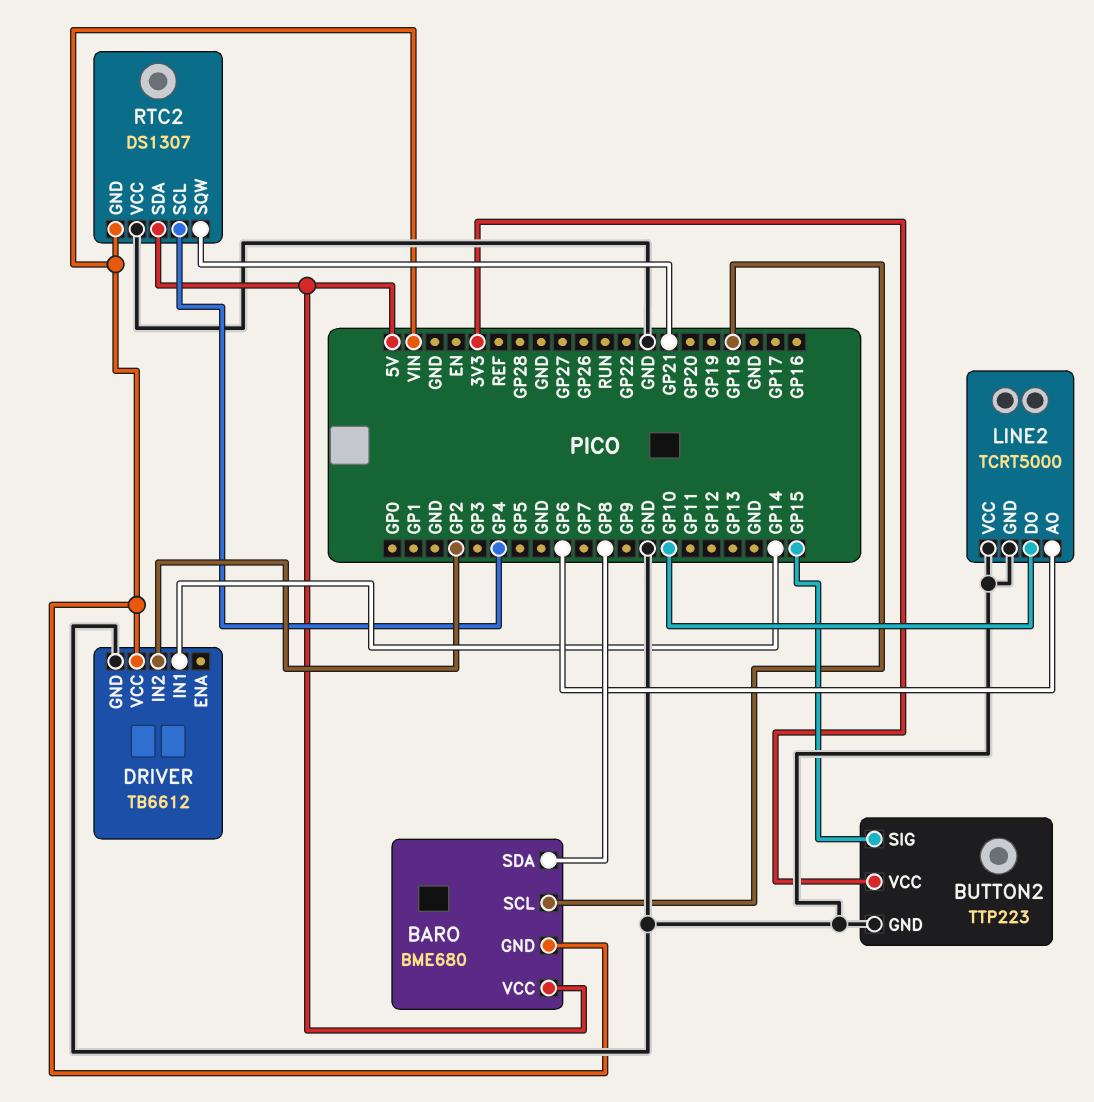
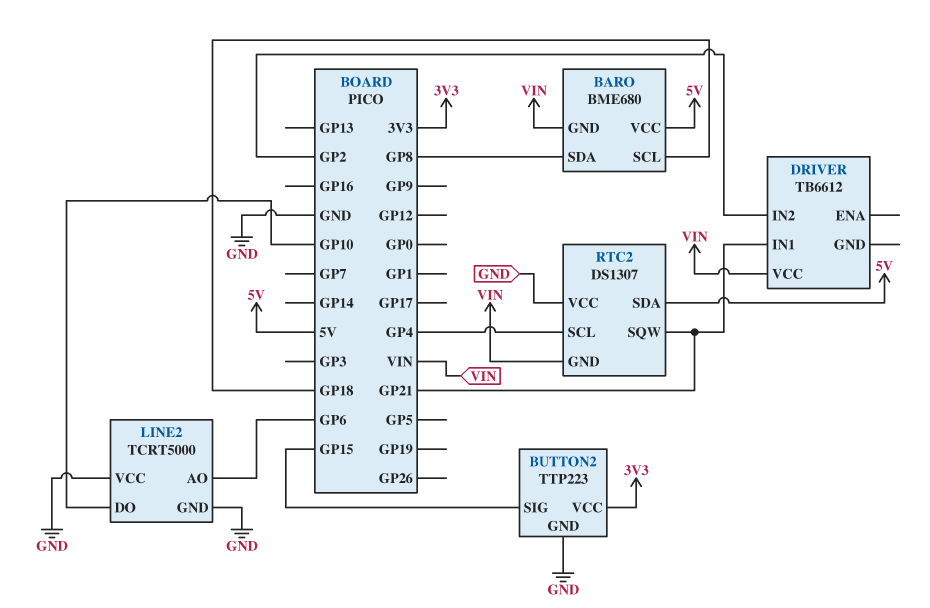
DRIVER pin GND: GND -> none
DRIVER pin IN1: GP14 -> GP21

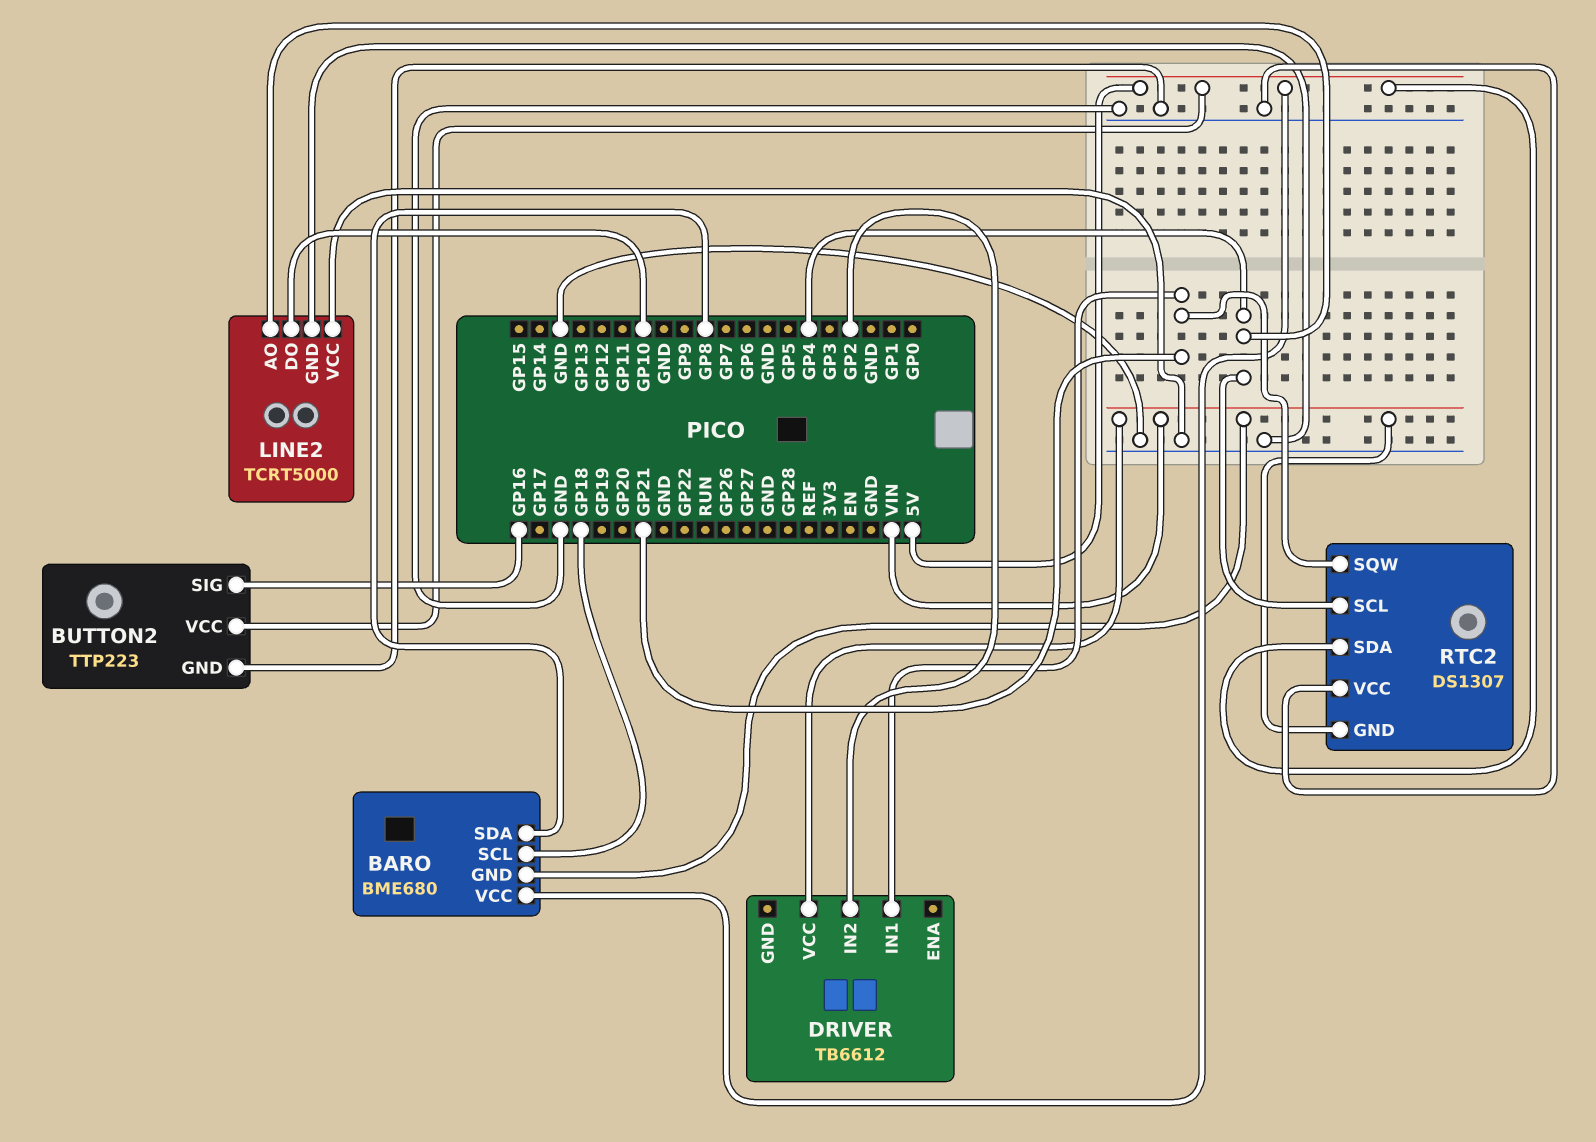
BUTTON2 pin SIG: GP15 -> GP16
BUTTON2 pin VCC: 3V3 -> 5V
LINE2 pin AO: GP6 -> GP4

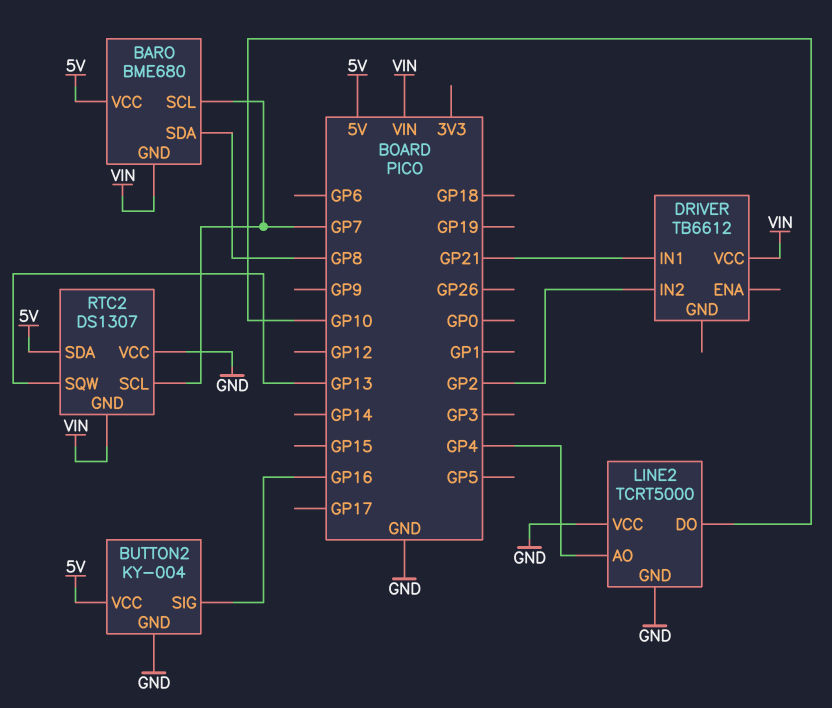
BARO pin SCL: GP18 -> GP7
BUTTON2: TTP223 -> KY-004
RTC2 pin SCL: GP4 -> GP7
RTC2 pin SQW: GP21 -> GP13

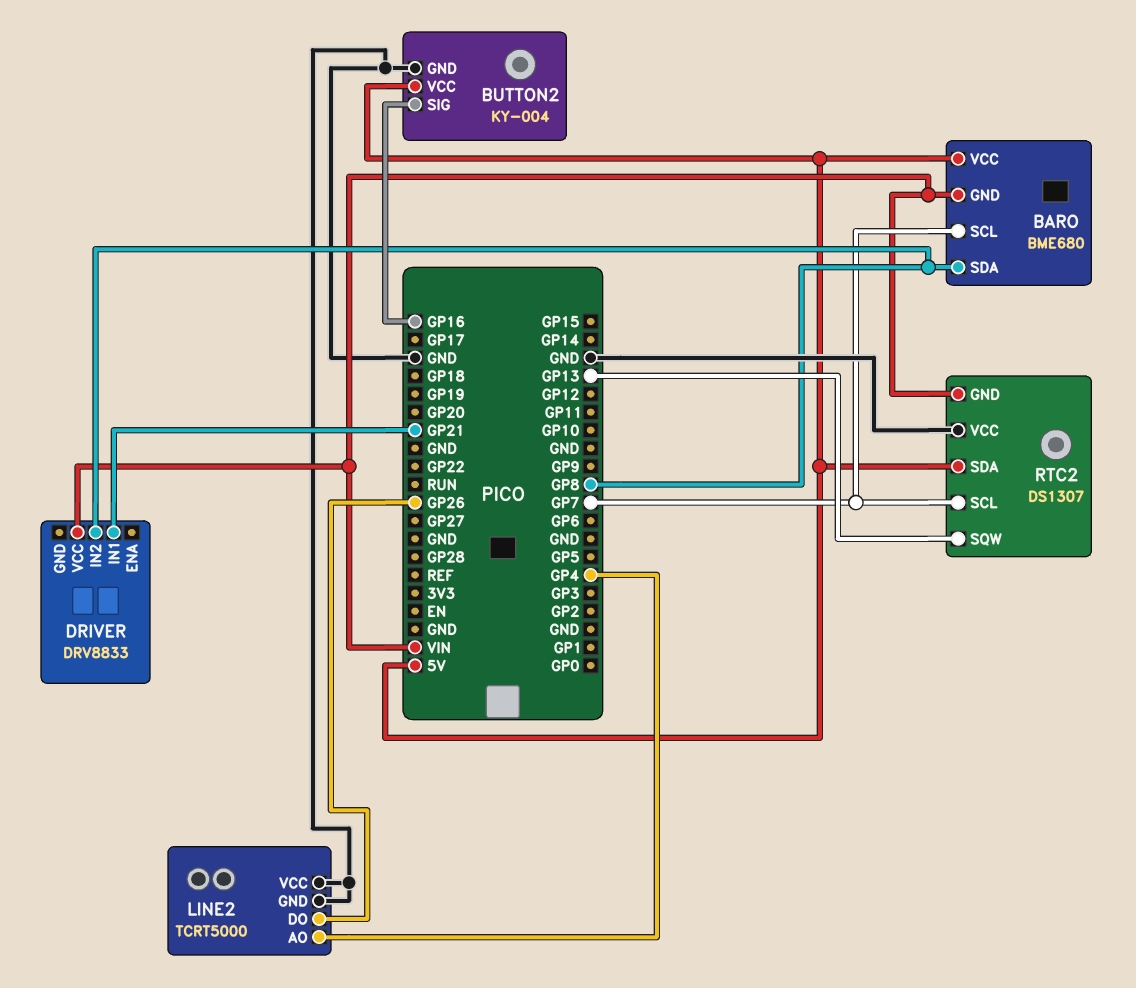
DRIVER: TB6612 -> DRV8833
DRIVER pin IN2: GP2 -> GP8
LINE2 pin DO: GP10 -> GP26

